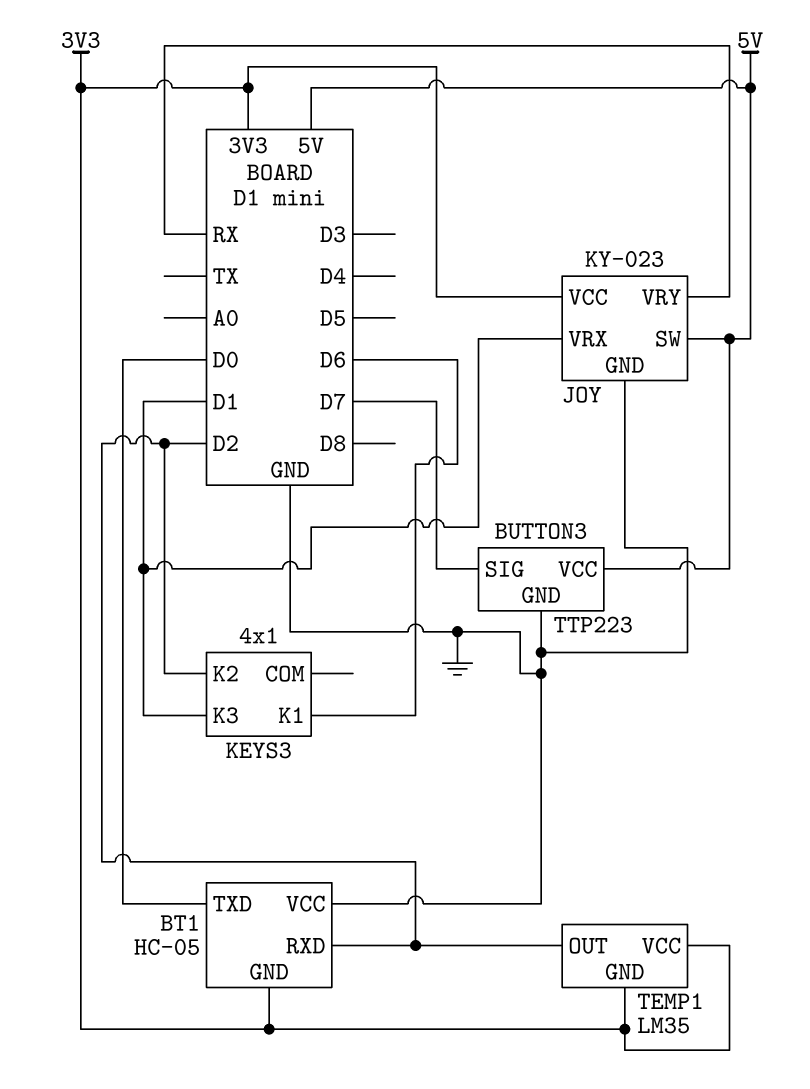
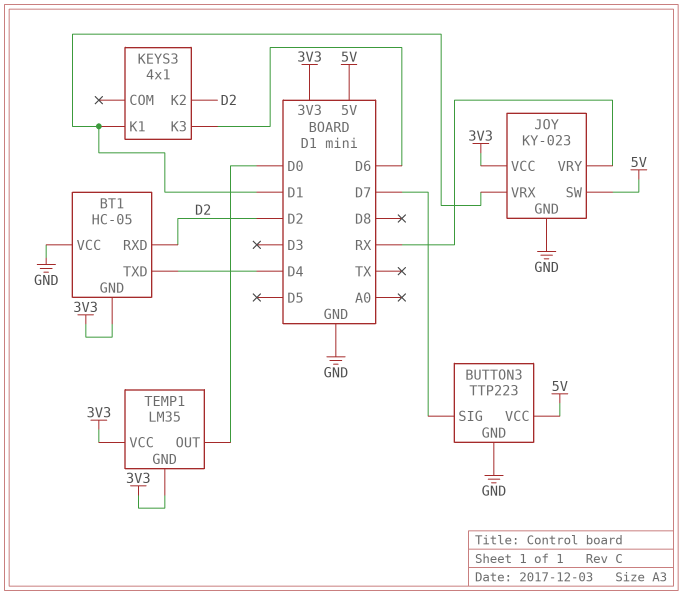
BT1 pin TXD: D0 -> D4
KEYS3 pin K1: D6 -> D1
KEYS3 pin K3: D1 -> D6
TEMP1 pin OUT: D2 -> D0

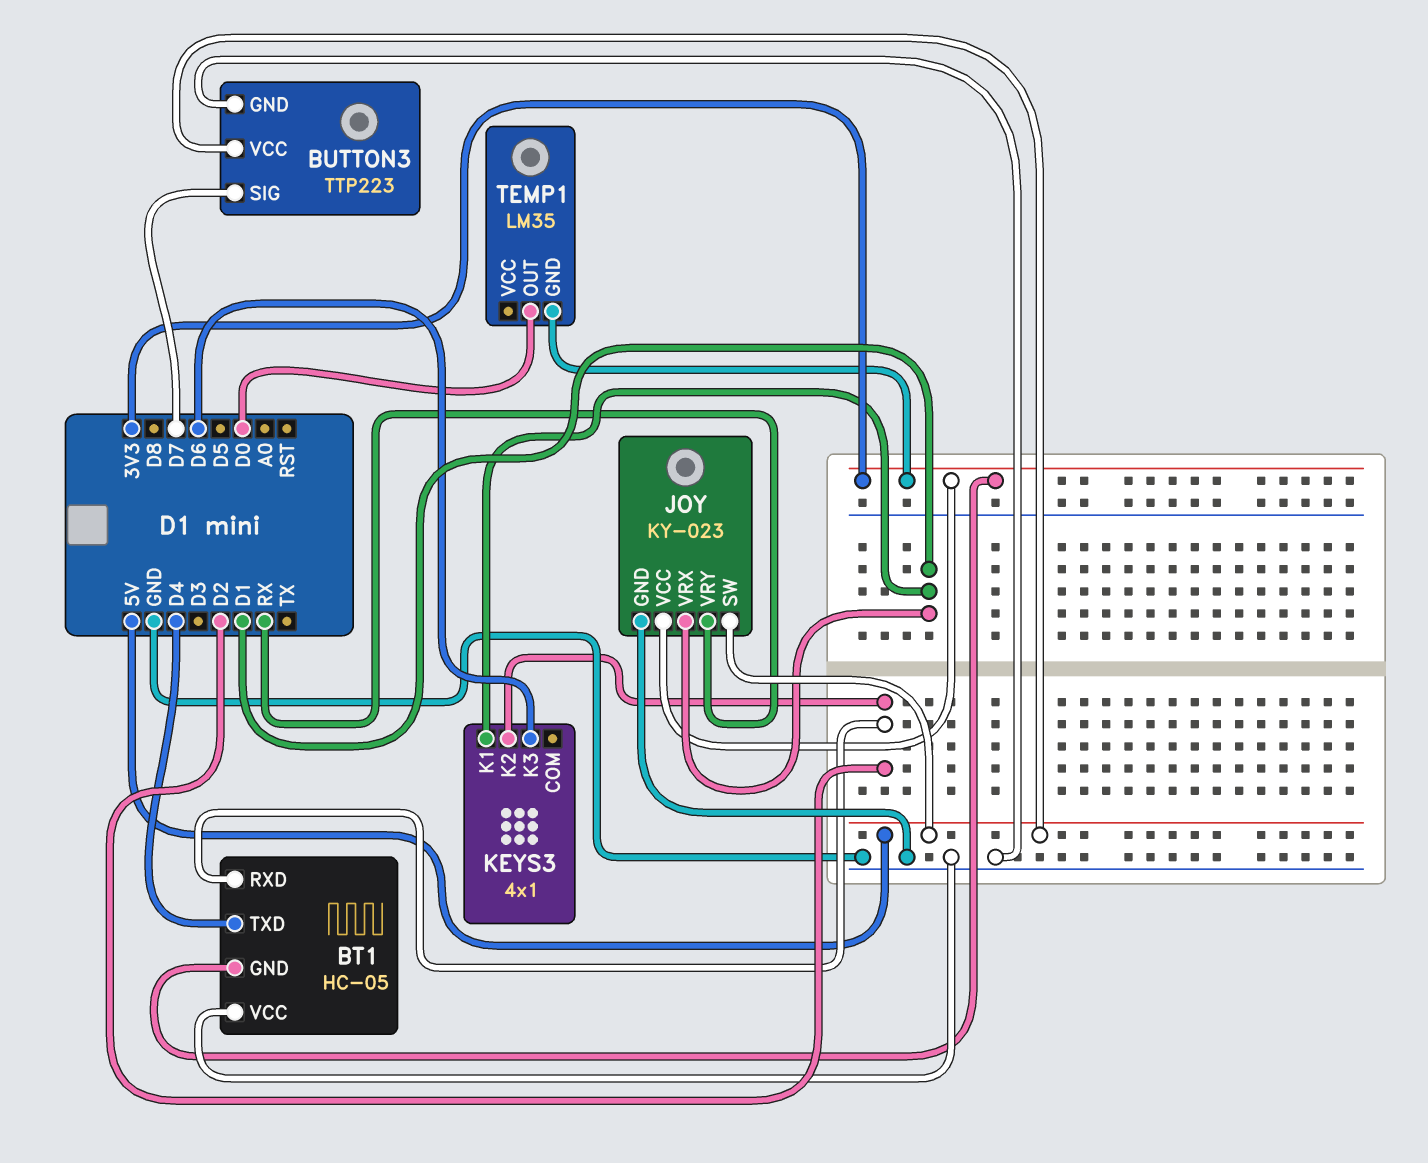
TEMP1 pin VCC: 3V3 -> none

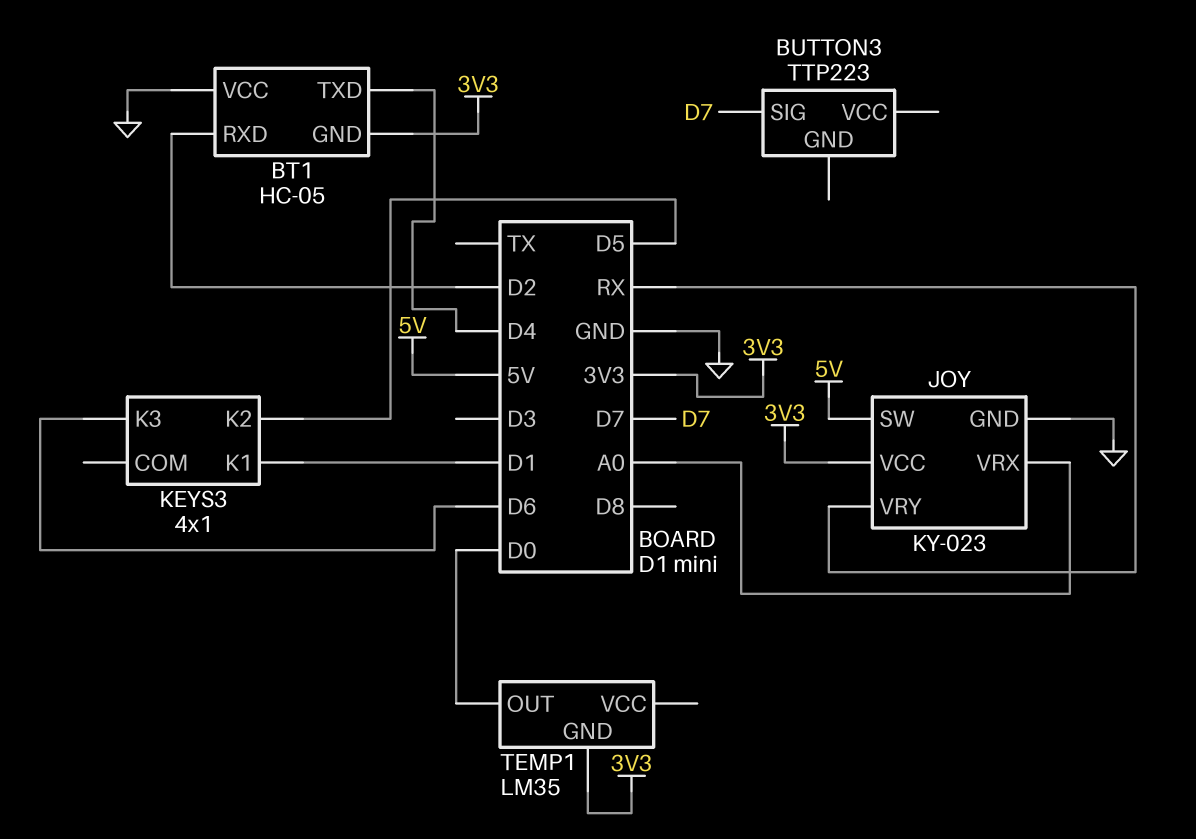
BUTTON3 pin GND: GND -> none
BUTTON3 pin VCC: 5V -> none
JOY pin VRX: D1 -> A0
KEYS3 pin K2: D2 -> D5

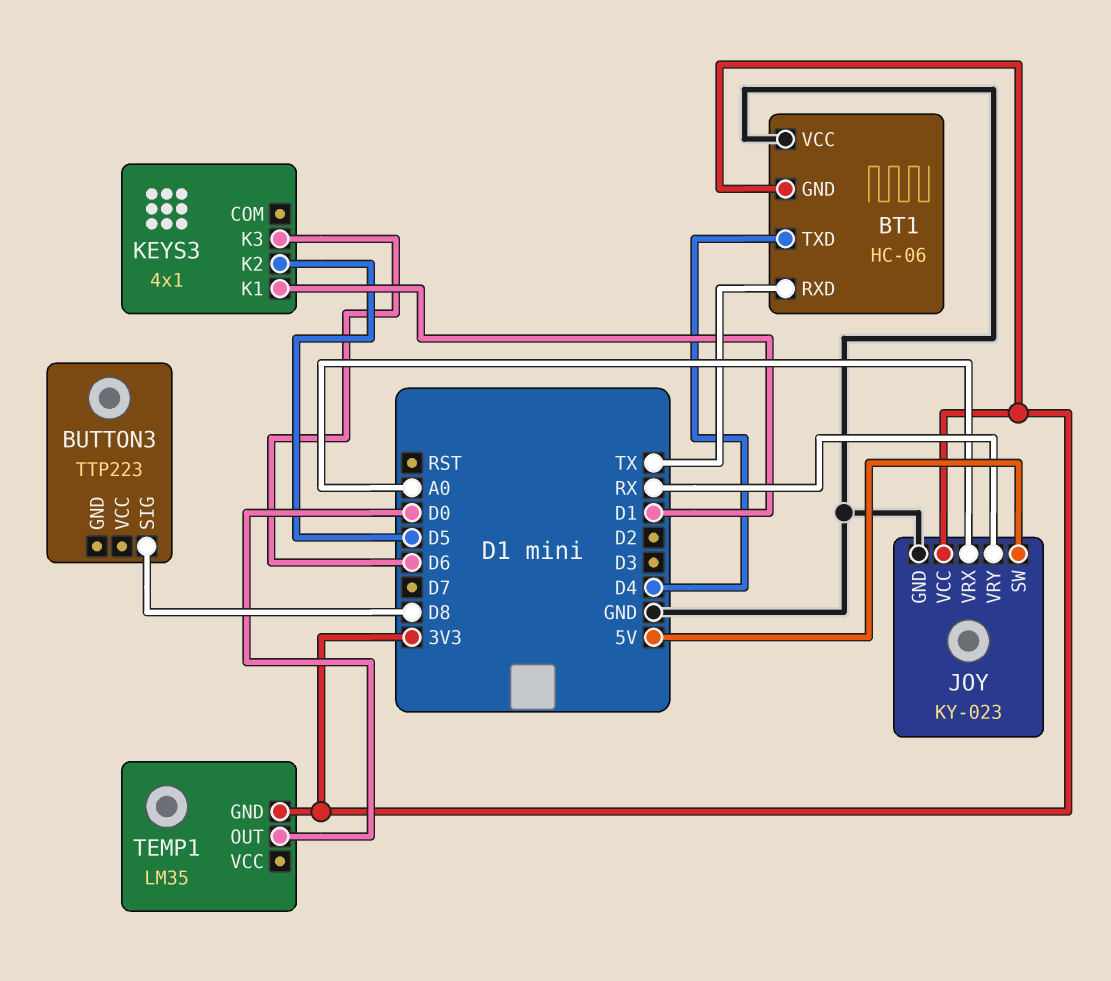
BT1: HC-05 -> HC-06
BT1 pin RXD: D2 -> TX
BUTTON3 pin SIG: D7 -> D8

